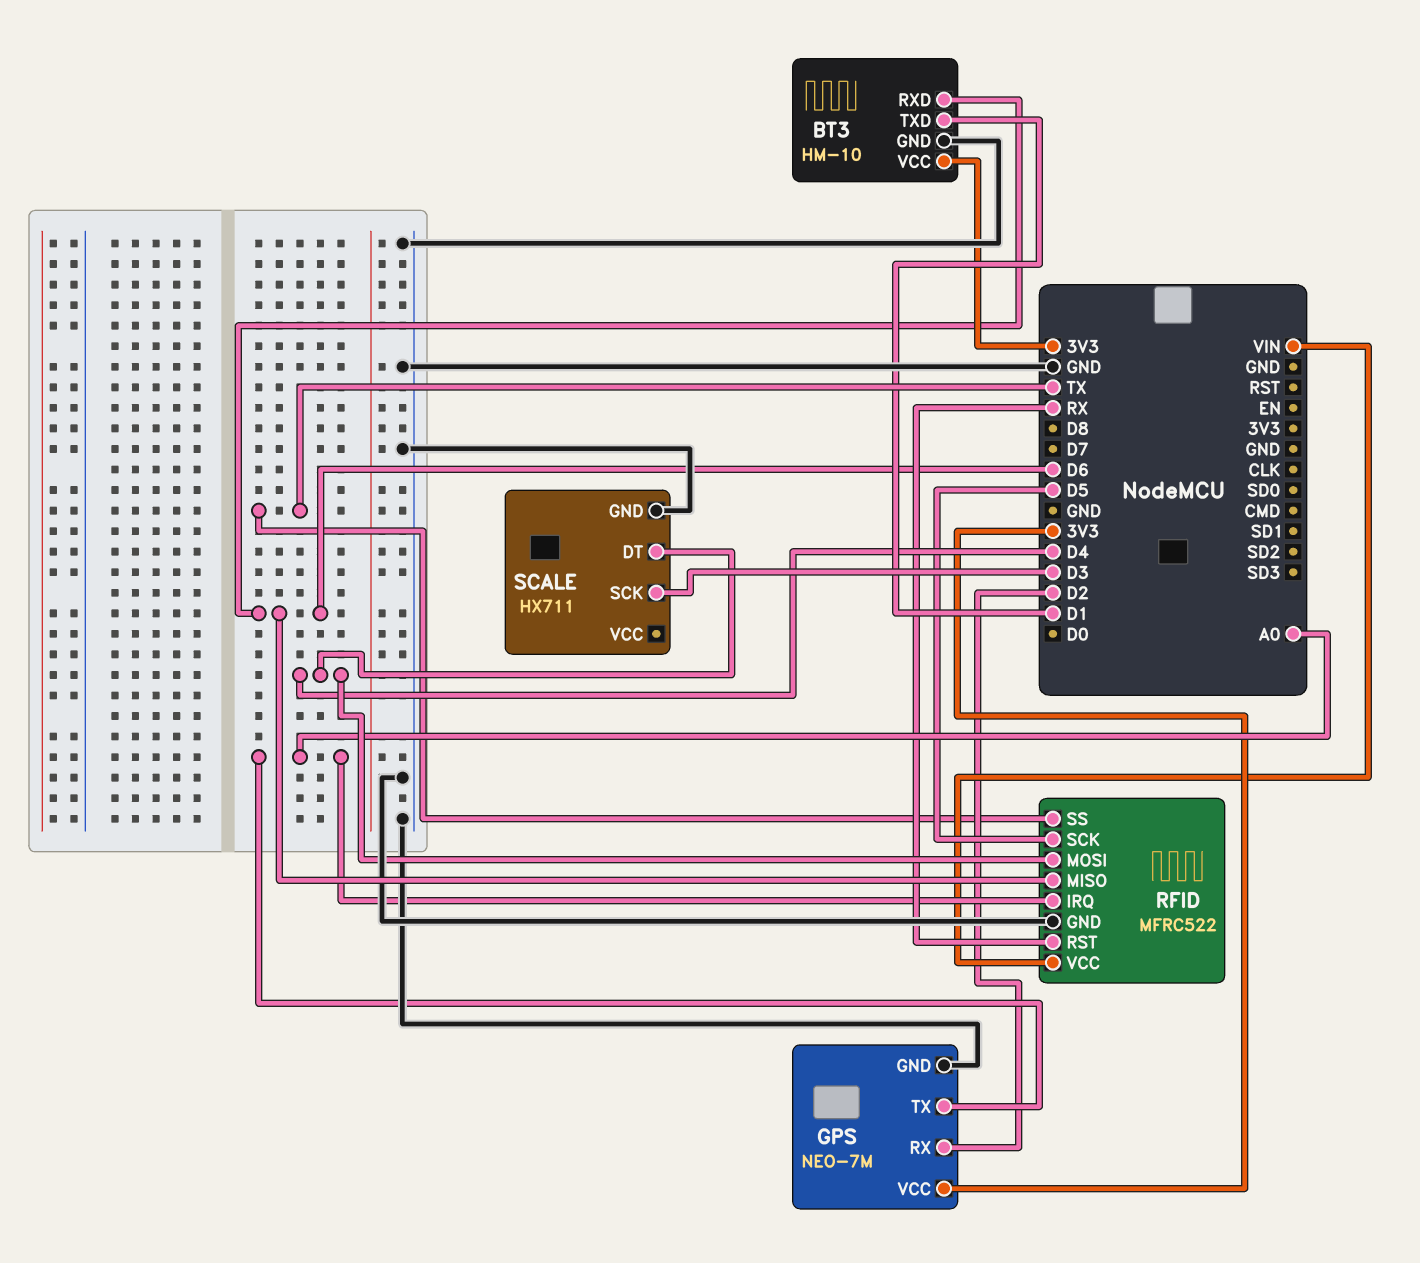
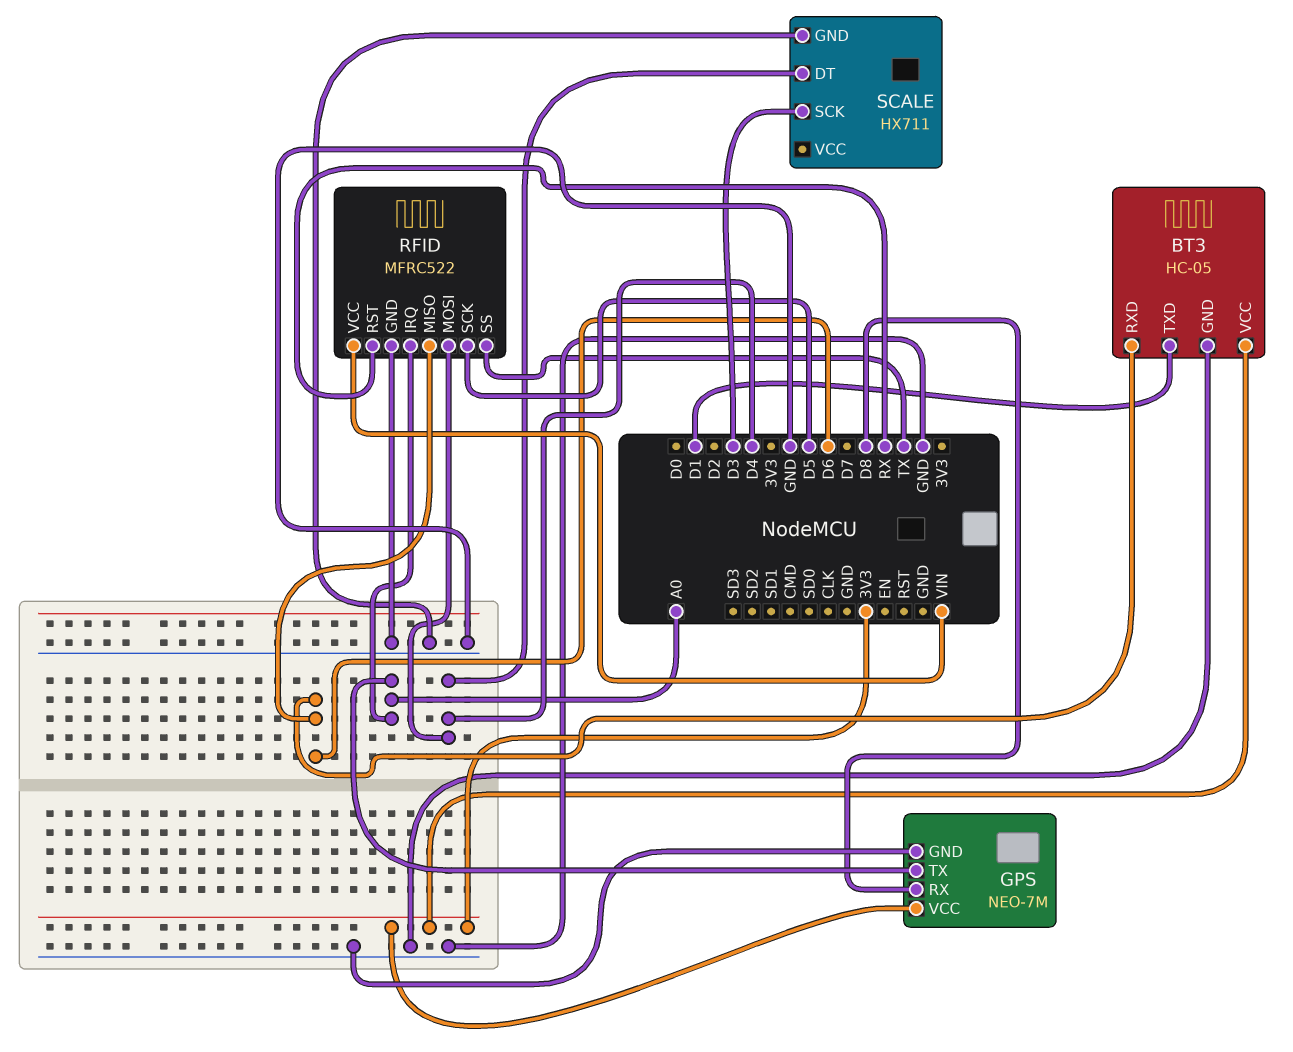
BT3: HM-10 -> HC-05
GPS pin RX: D2 -> D8

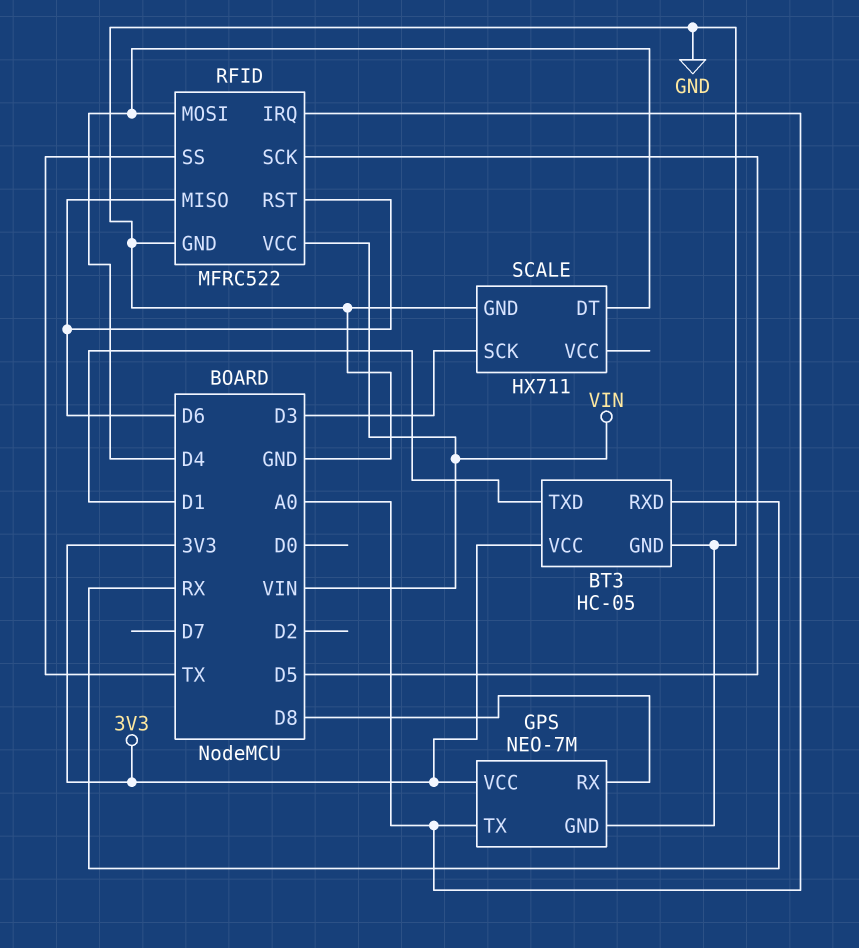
BT3 pin RXD: D6 -> RX
RFID pin RST: RX -> D6

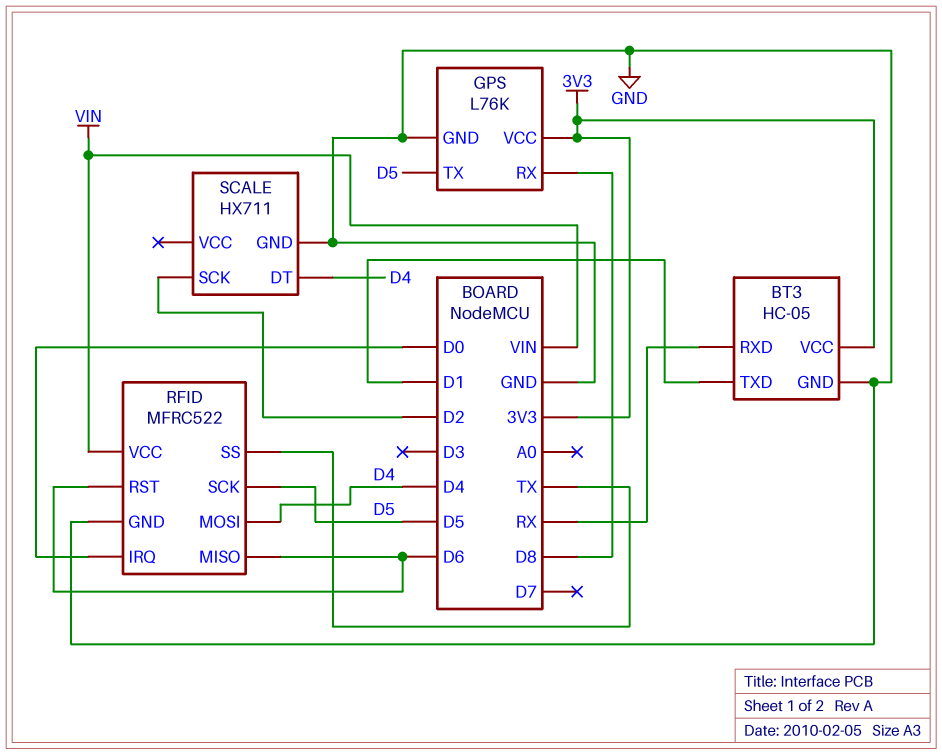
GPS: NEO-7M -> L76K
GPS pin TX: A0 -> D5
RFID pin IRQ: A0 -> D0
SCALE pin SCK: D3 -> D2

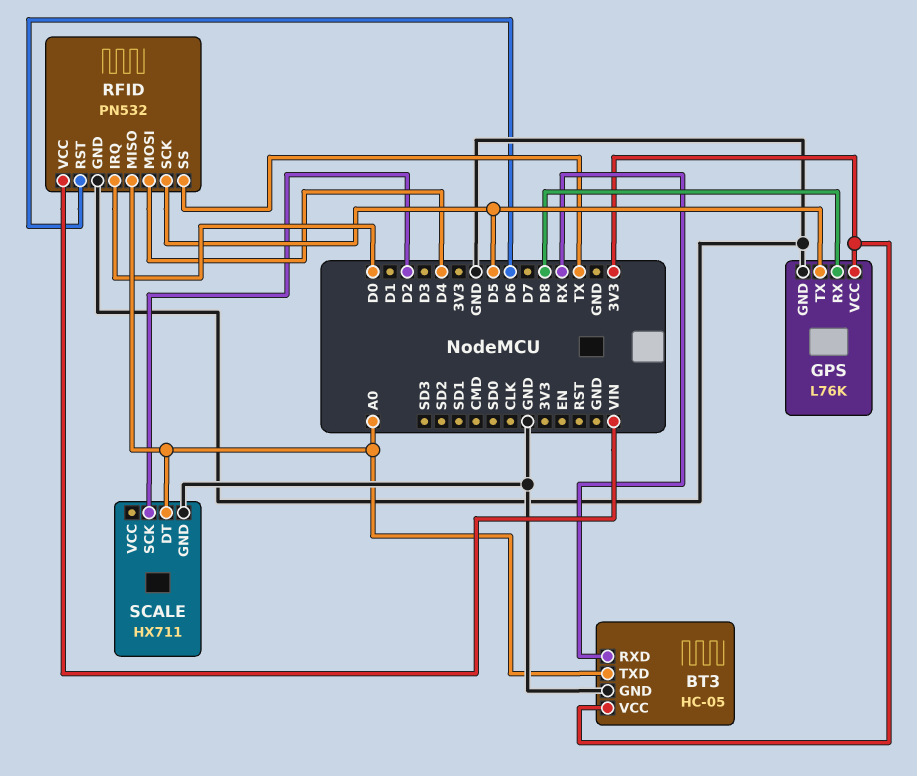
BT3 pin TXD: D1 -> A0
RFID: MFRC522 -> PN532
RFID pin MISO: D6 -> A0
SCALE pin DT: D4 -> A0

